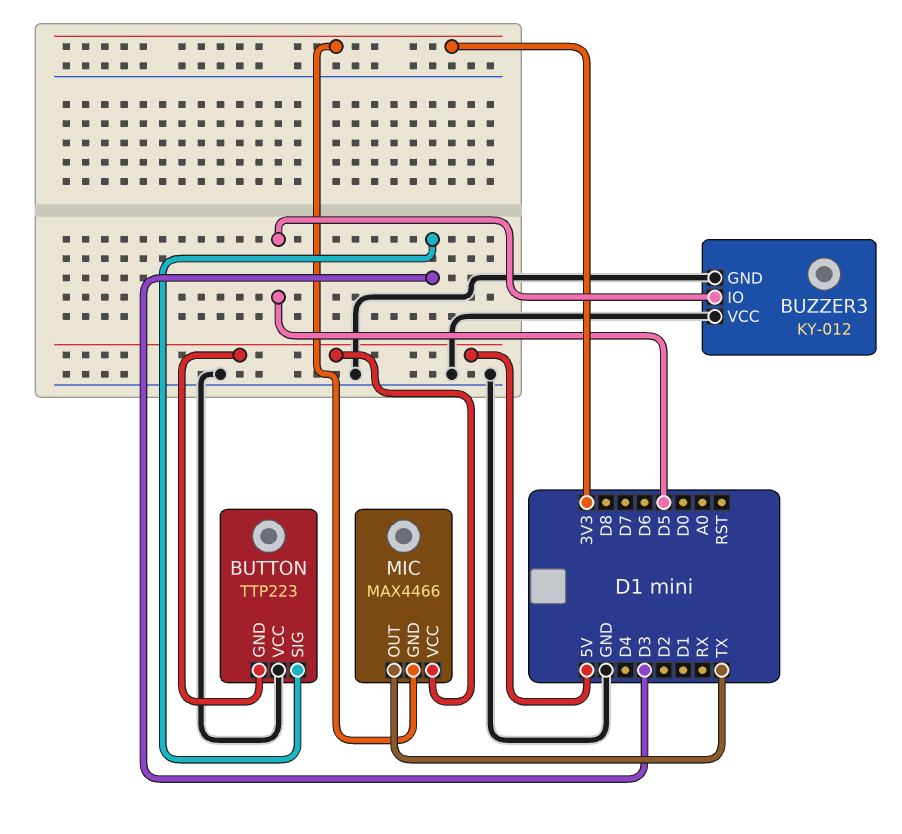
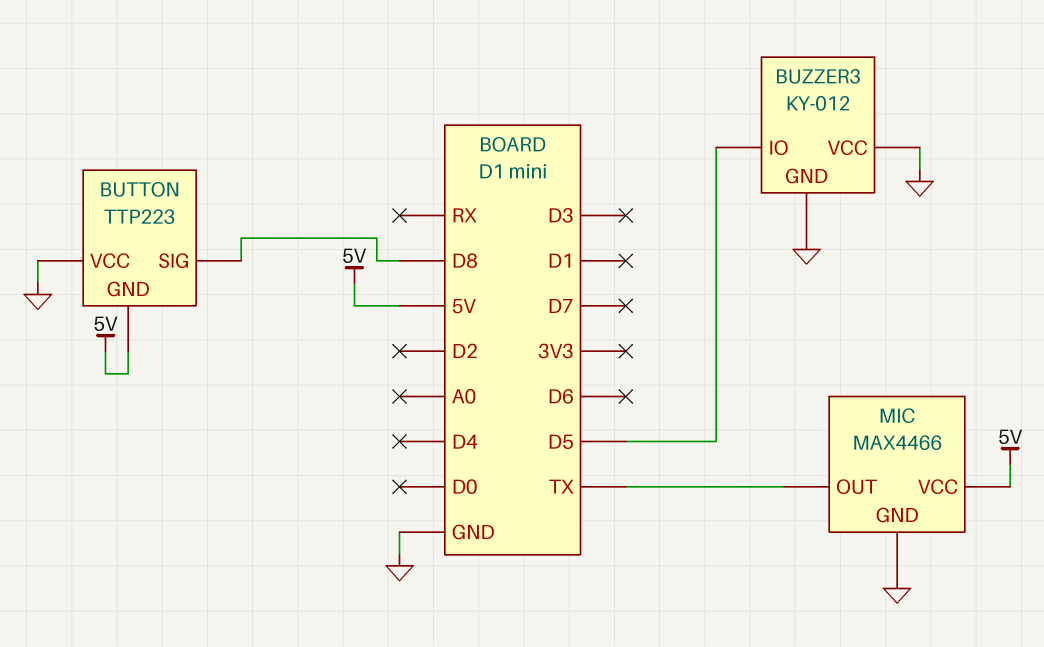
BUTTON pin SIG: D3 -> D8
MIC pin GND: 3V3 -> GND

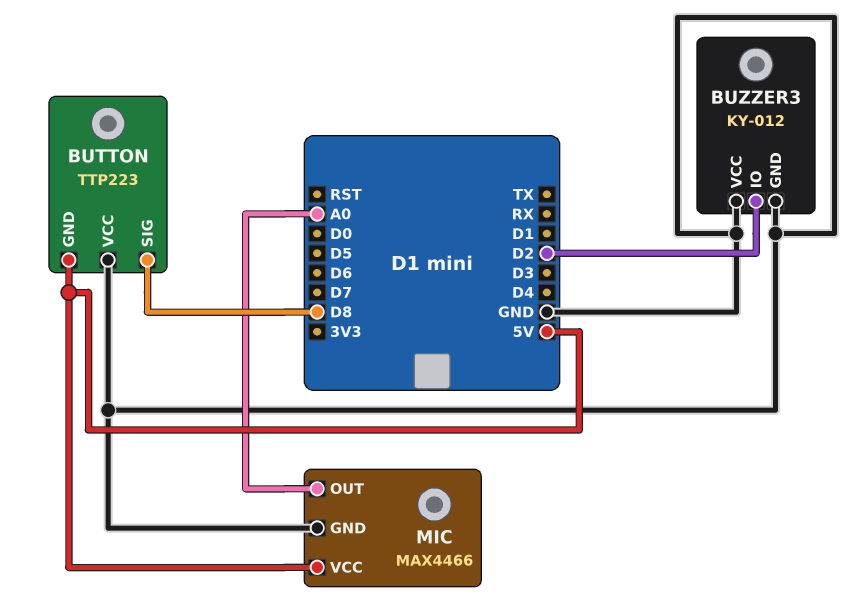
BUZZER3 pin IO: D5 -> D2
MIC pin OUT: TX -> A0

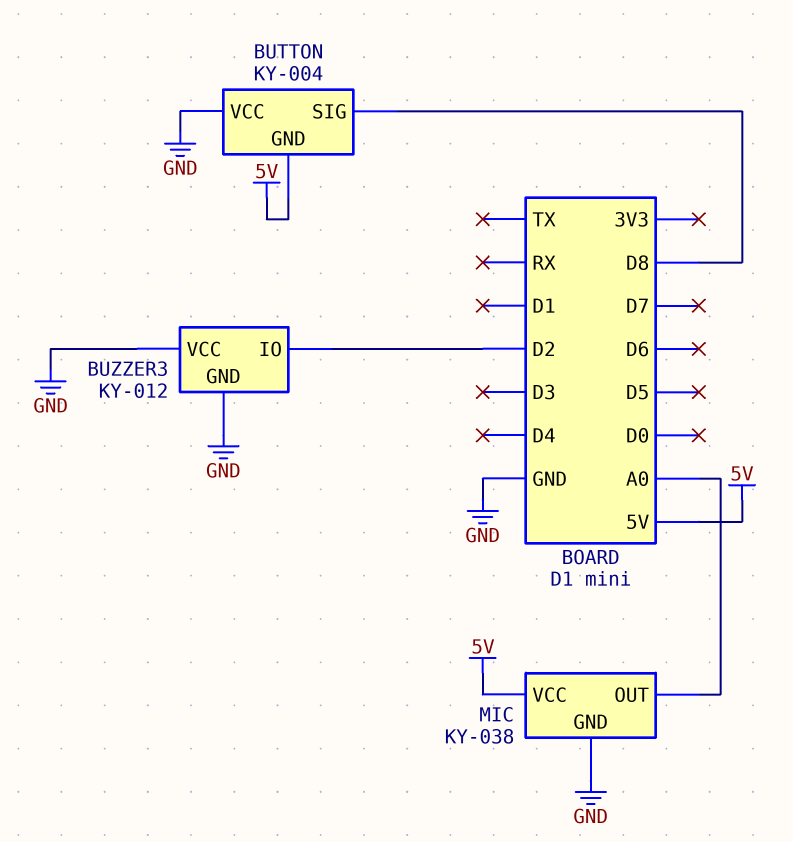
BUTTON: TTP223 -> KY-004
MIC: MAX4466 -> KY-038

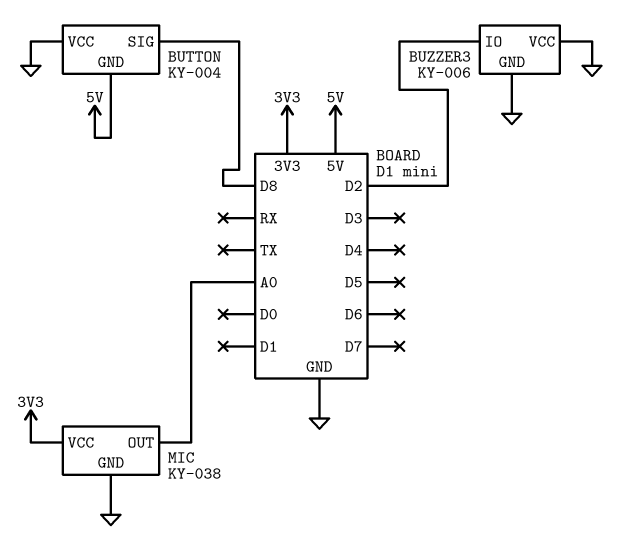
BUZZER3: KY-012 -> KY-006
MIC pin VCC: 5V -> 3V3

